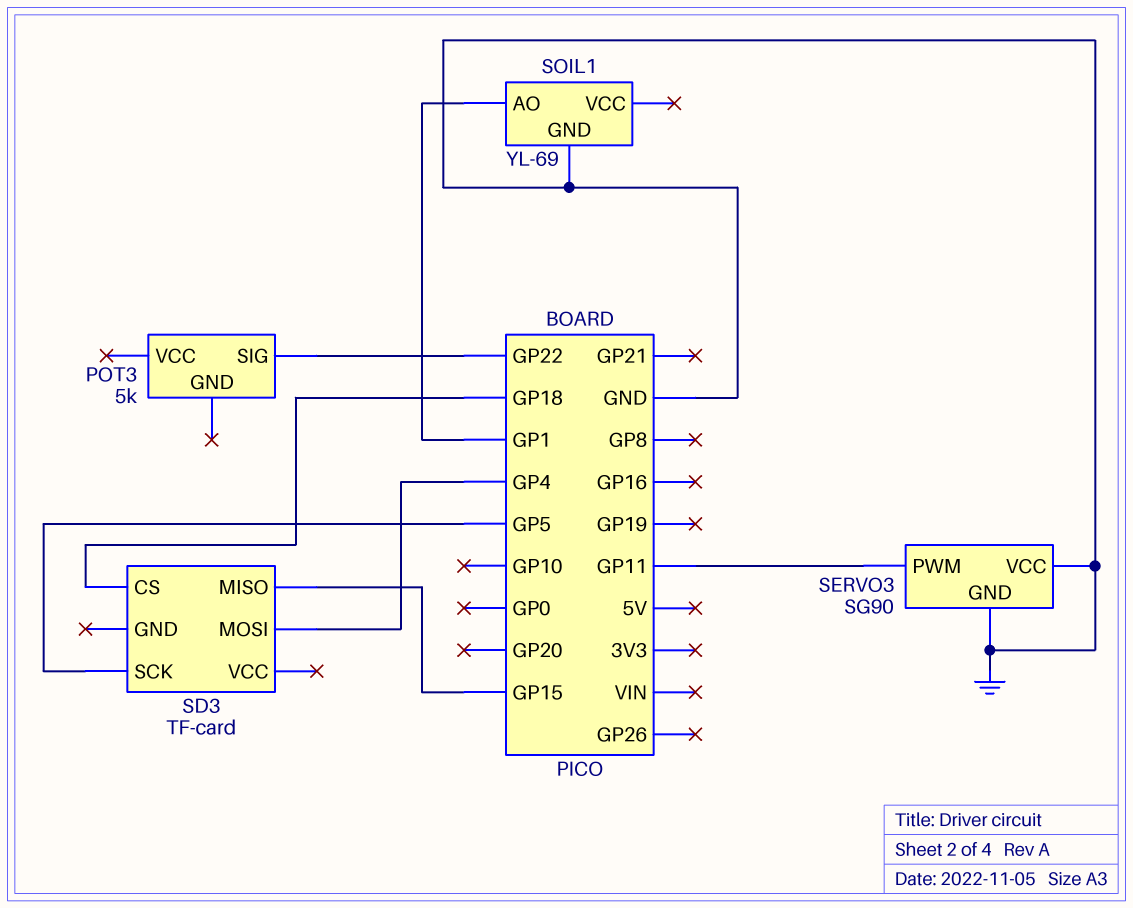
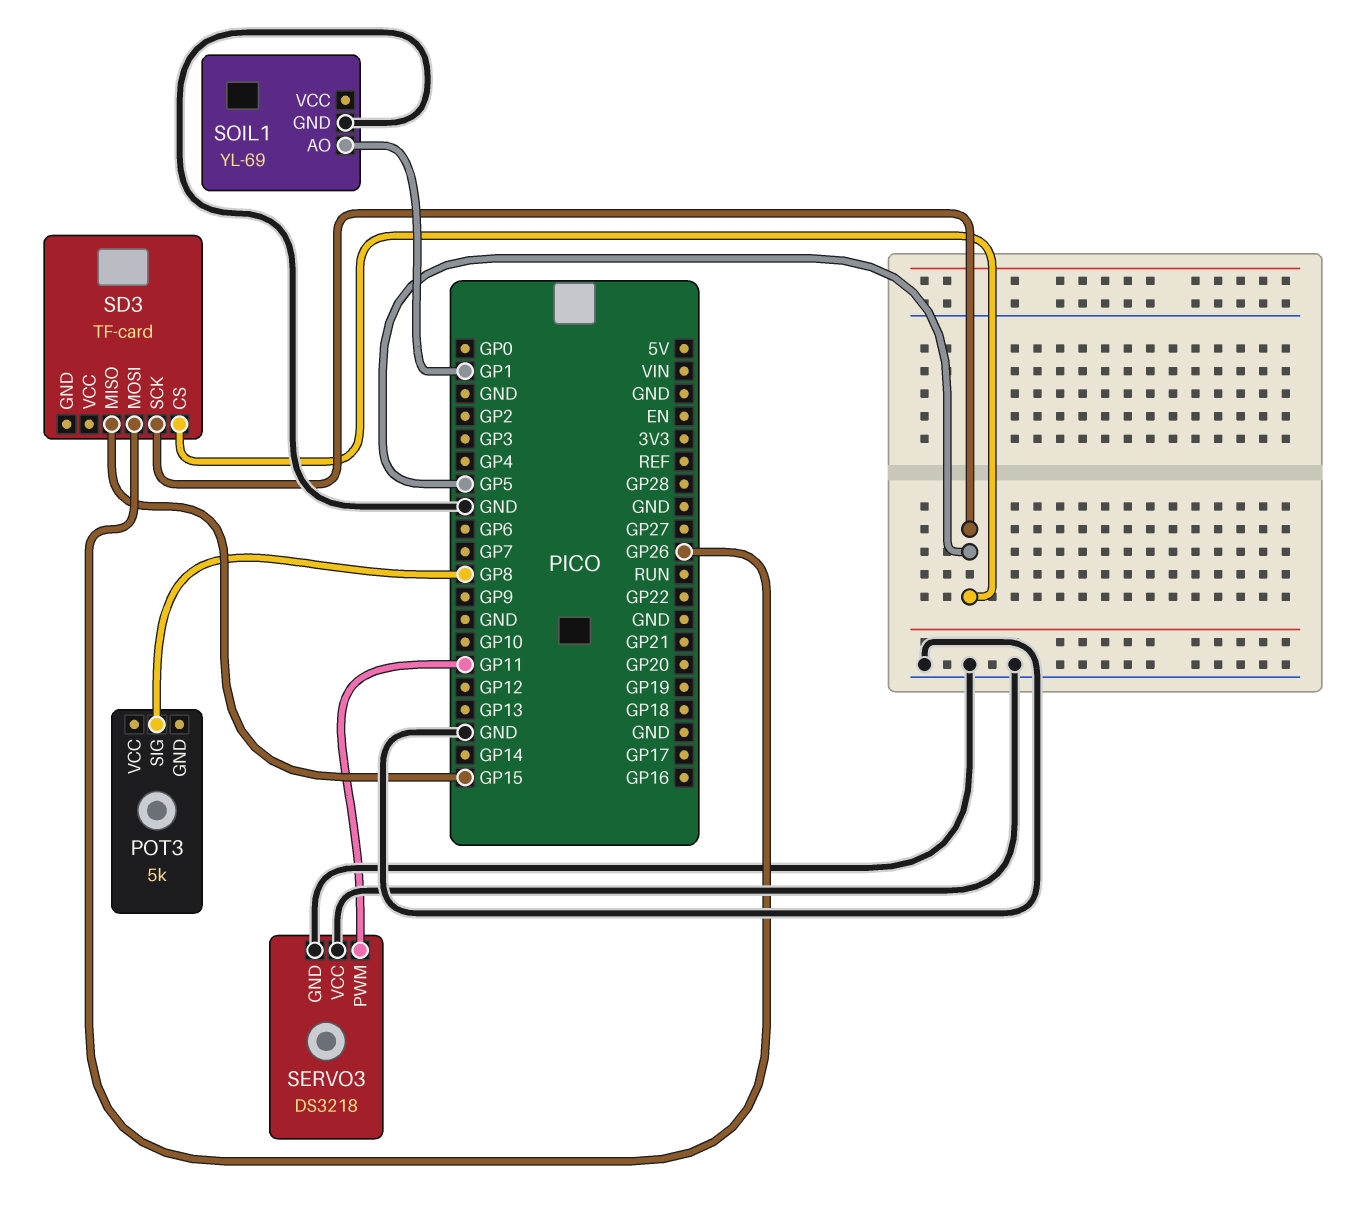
POT3 pin SIG: GP22 -> GP8
SD3 pin CS: GP18 -> GP5
SD3 pin MOSI: GP4 -> GP26
SERVO3: SG90 -> DS3218

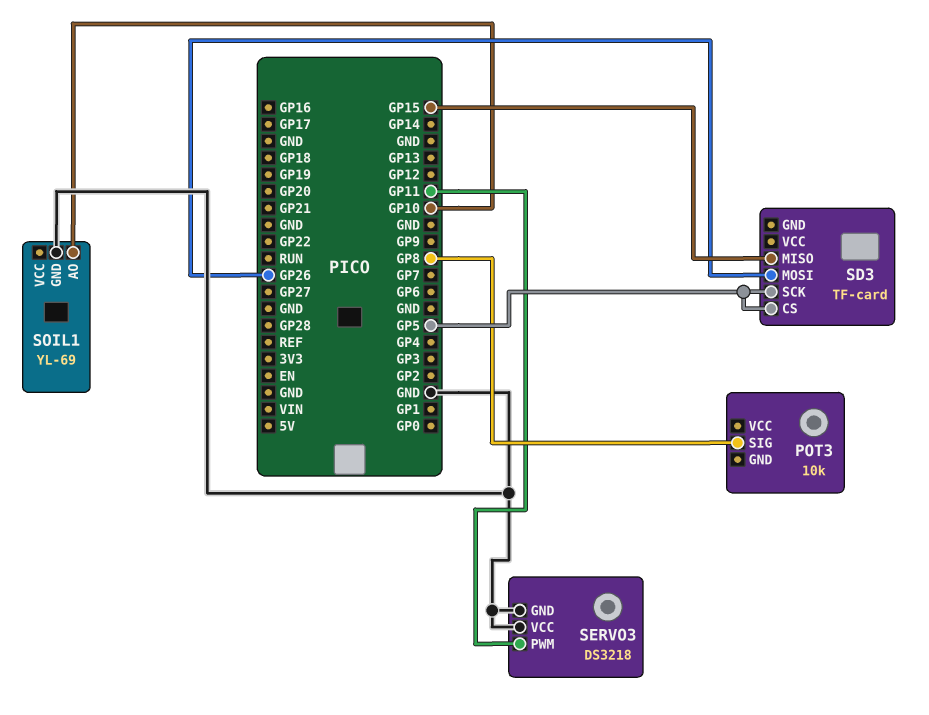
POT3: 5k -> 10k
SOIL1 pin AO: GP1 -> GP10

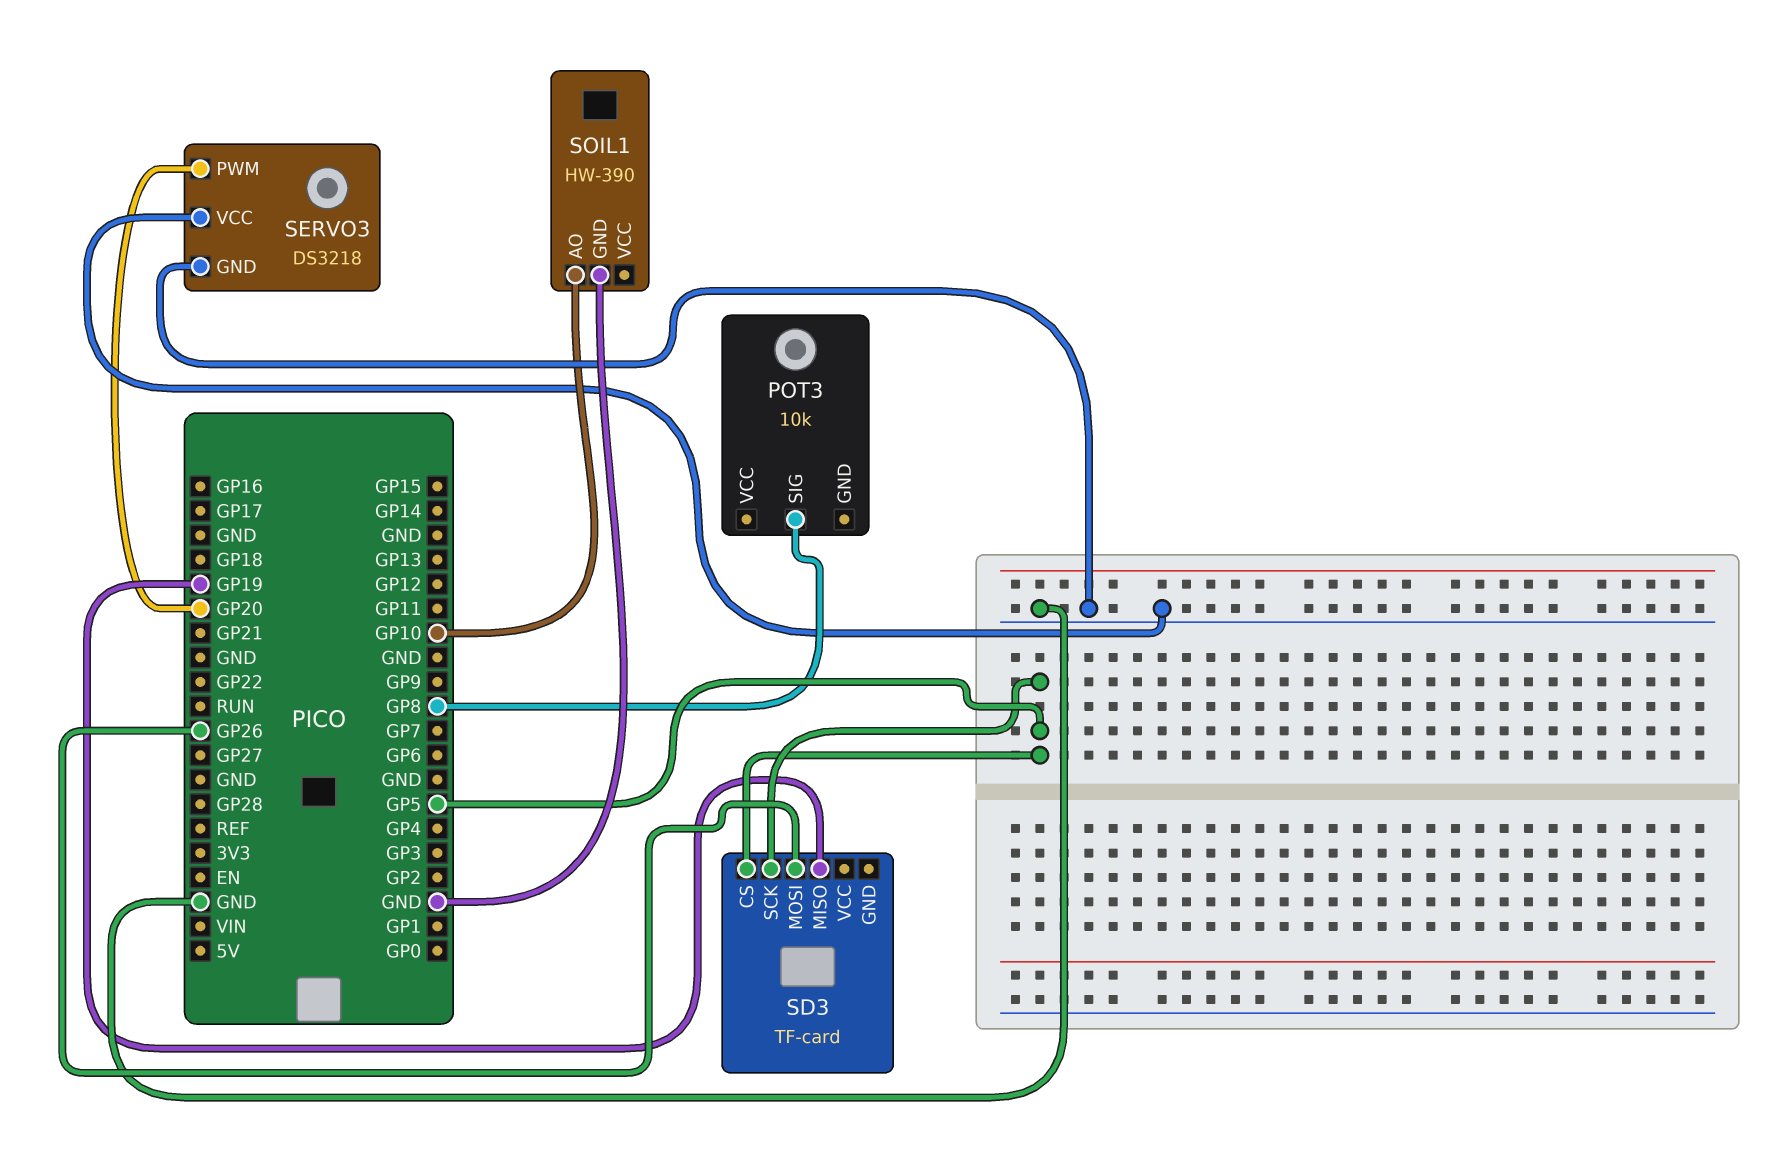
SD3 pin MISO: GP15 -> GP19
SERVO3 pin PWM: GP11 -> GP20
SOIL1: YL-69 -> HW-390

